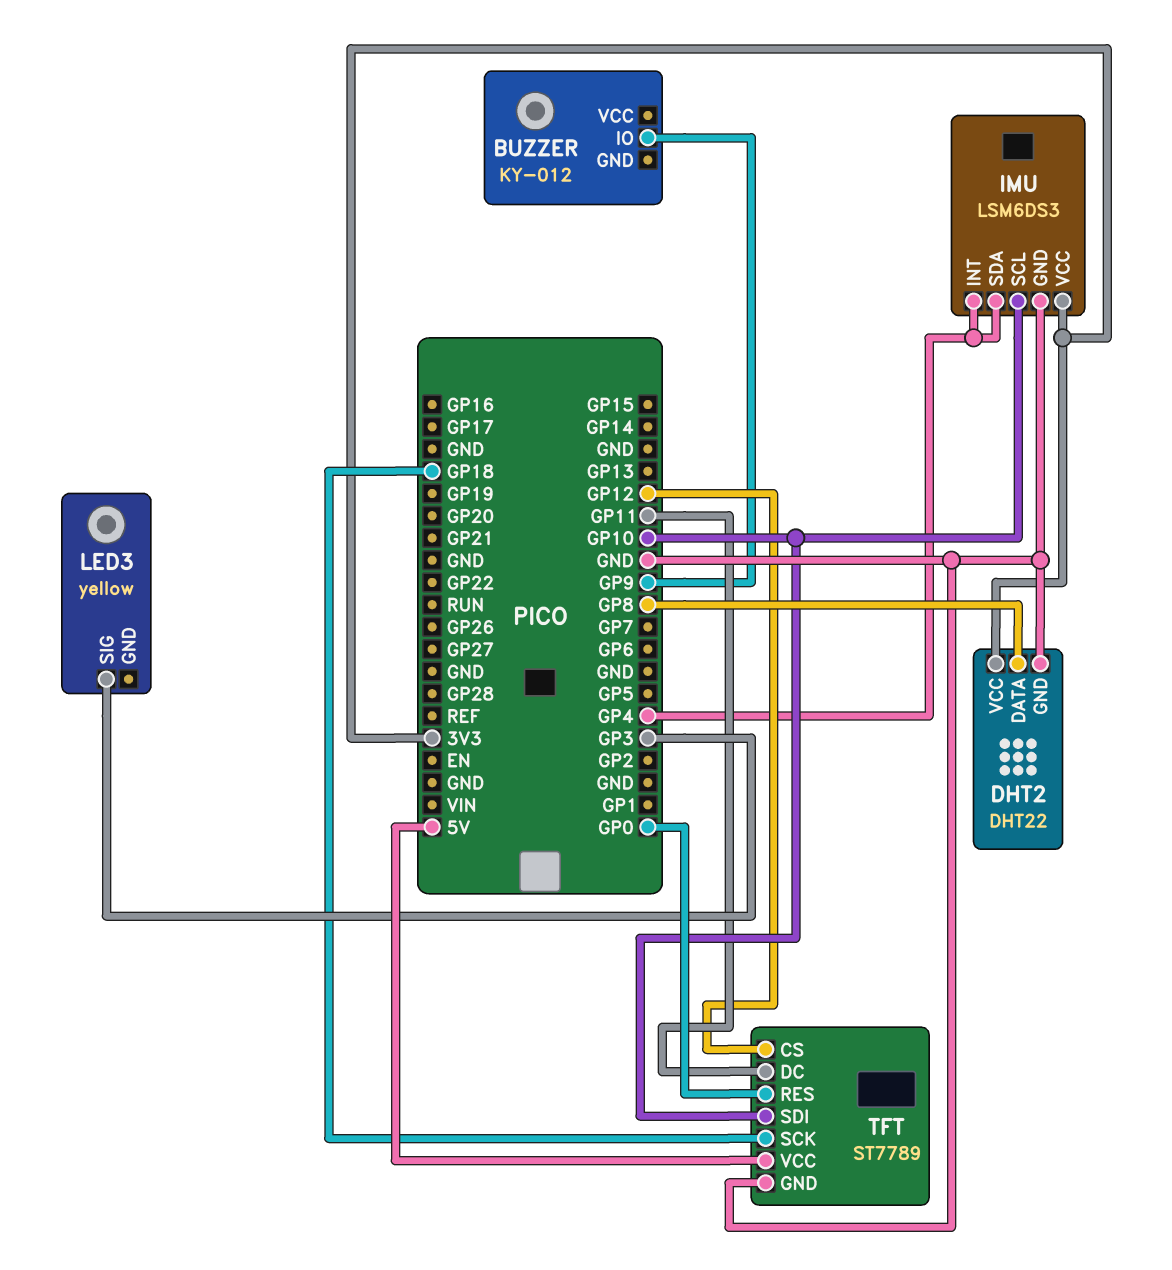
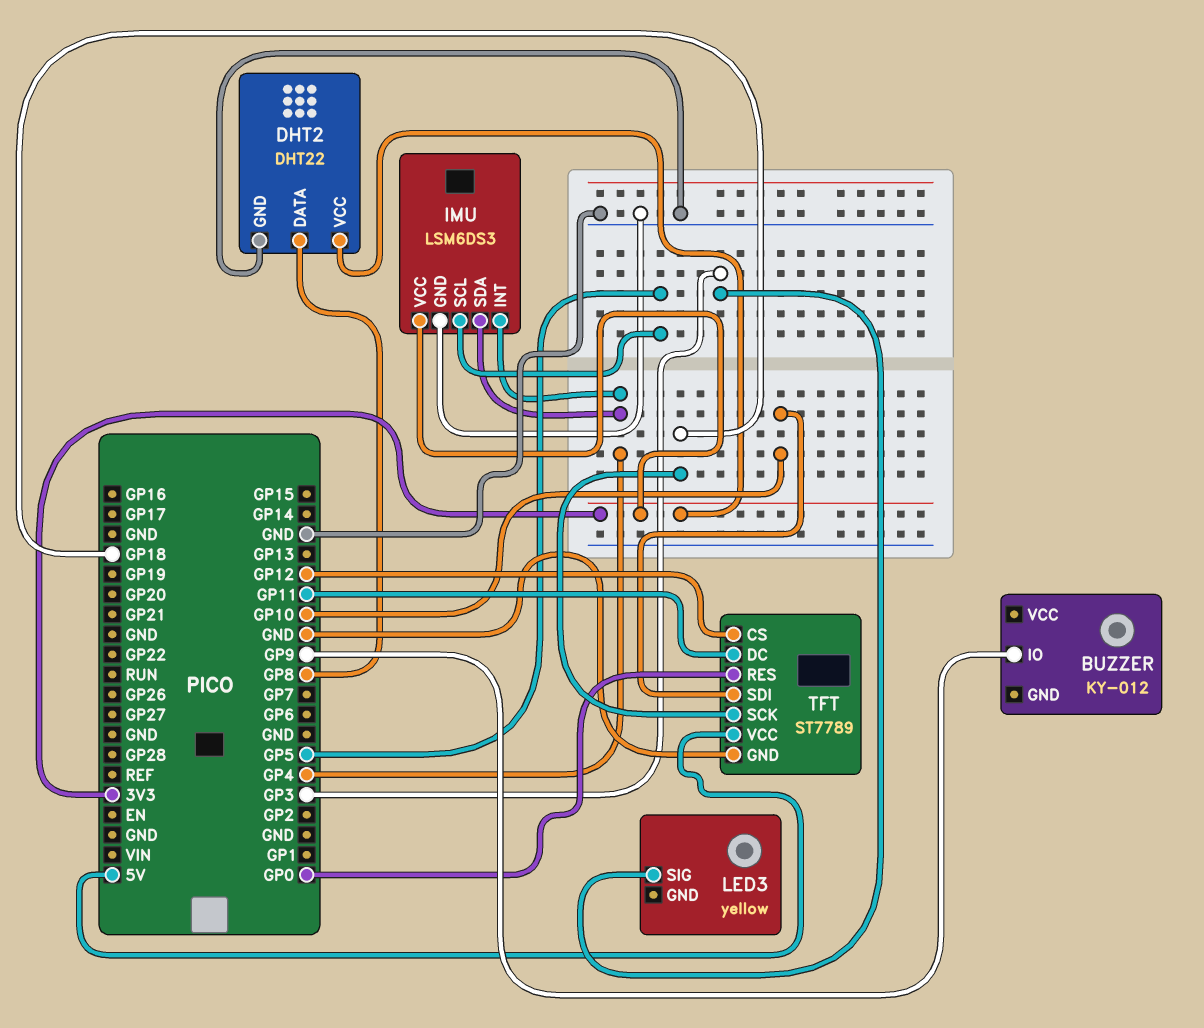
IMU pin SCL: GP10 -> GP5

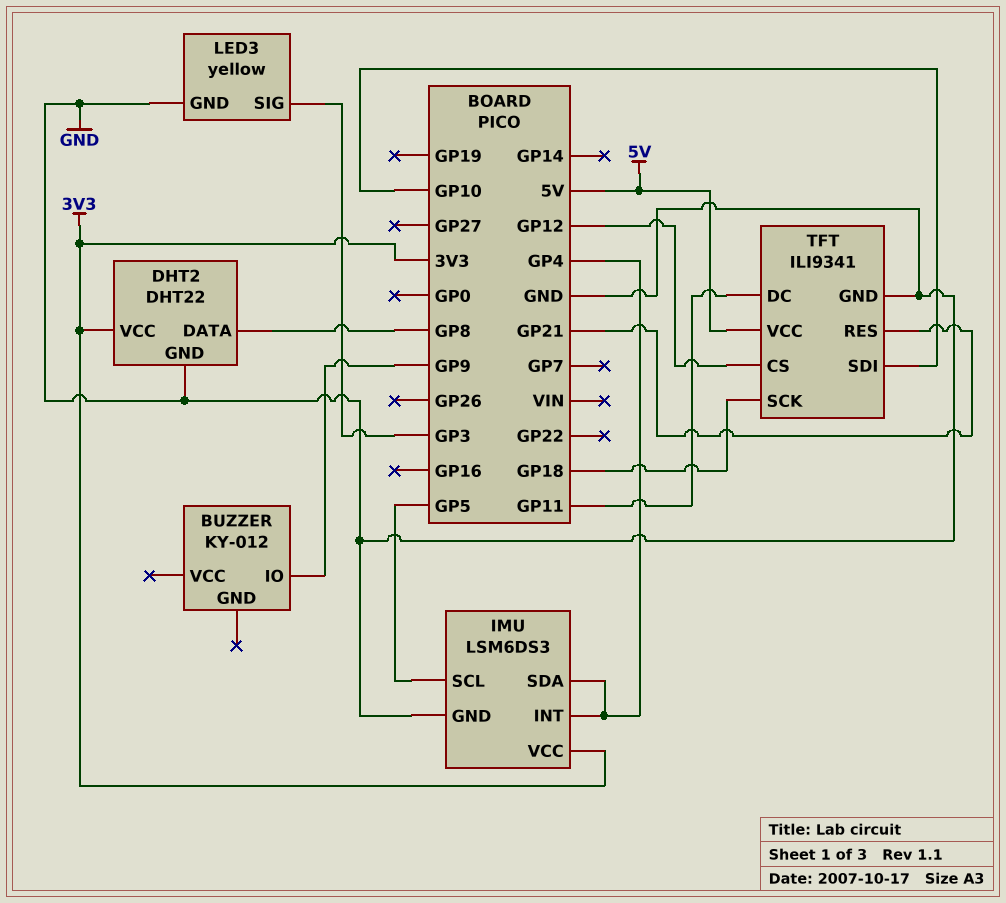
LED3 pin GND: none -> GND
TFT: ST7789 -> ILI9341
TFT pin RES: GP0 -> GP21

